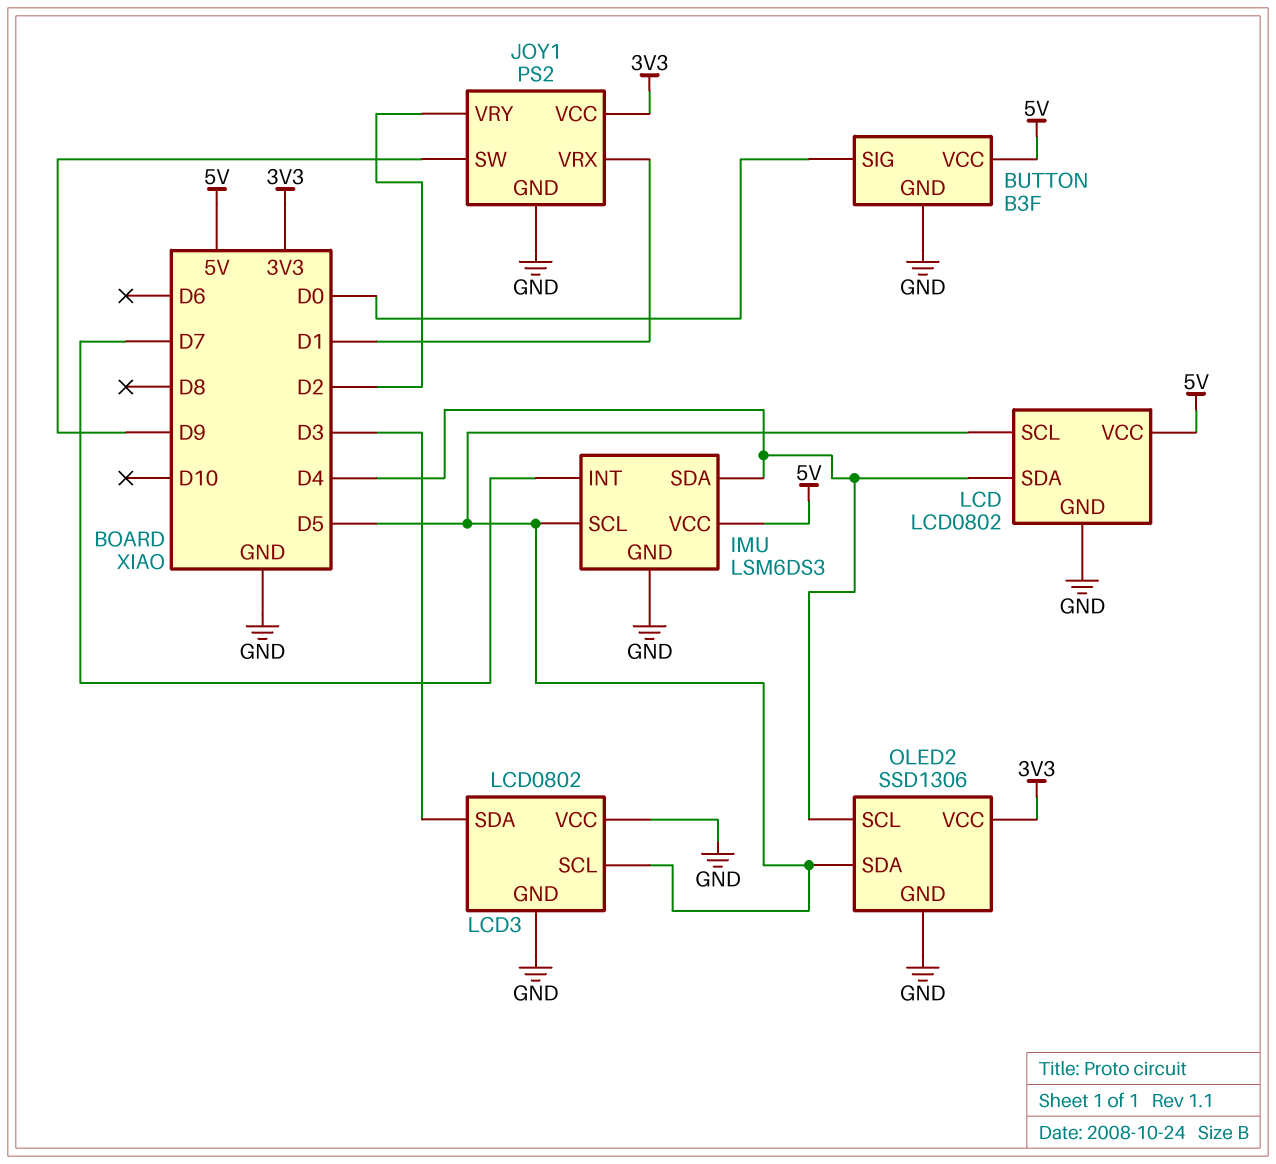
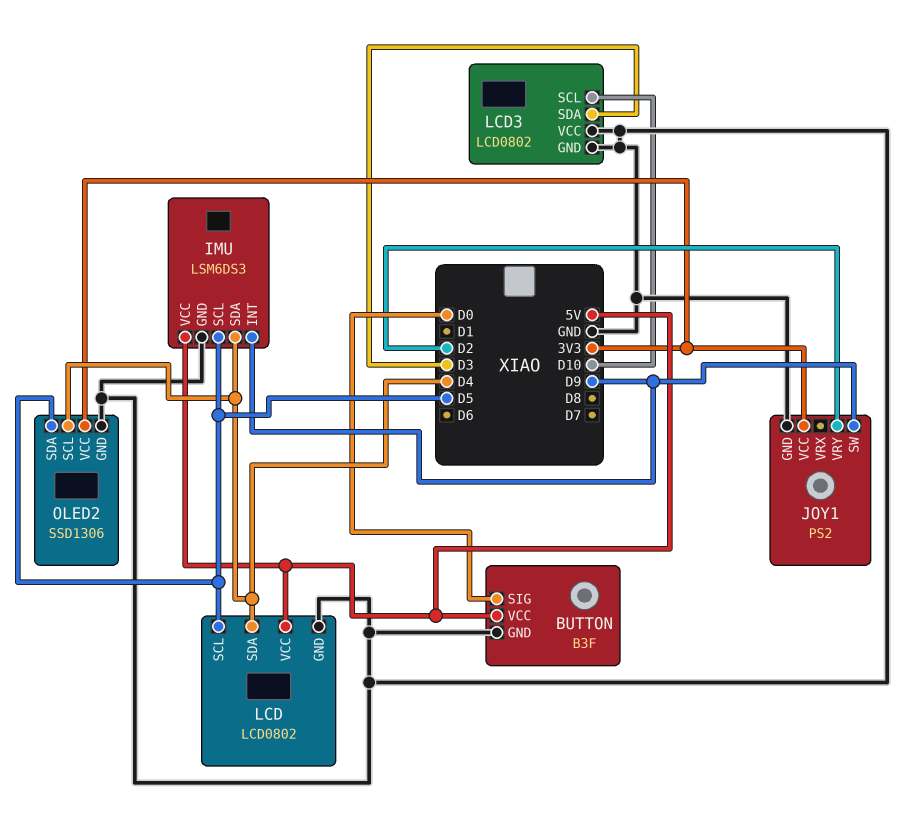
IMU pin INT: D7 -> D9
JOY1 pin VRX: D1 -> none
LCD3 pin SCL: D5 -> D10

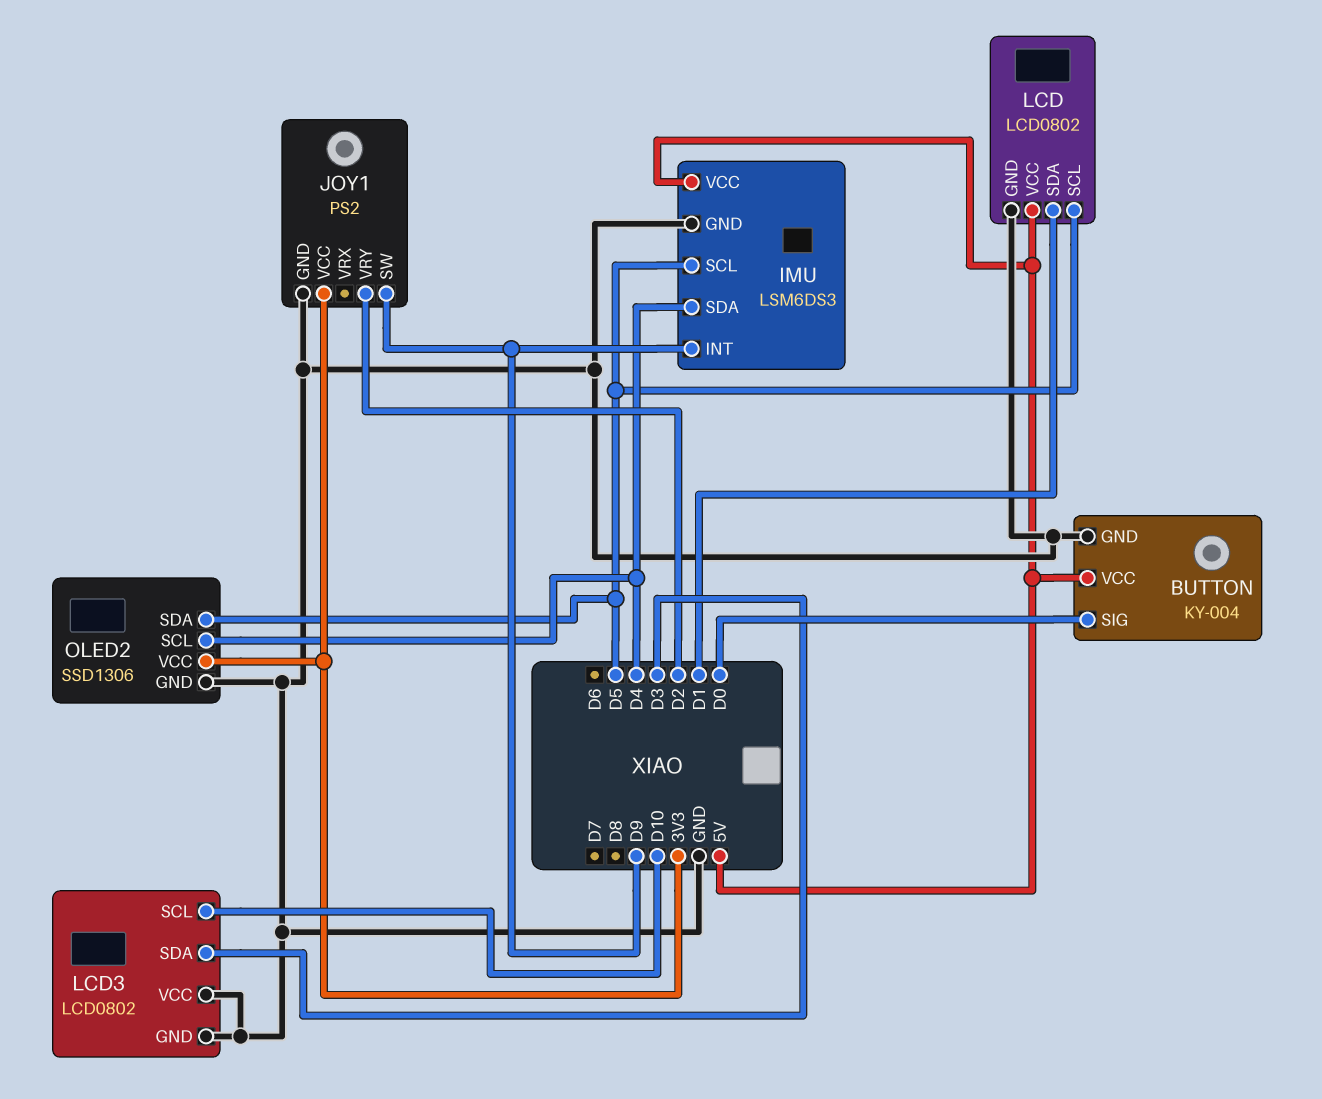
BUTTON: B3F -> KY-004
LCD pin SDA: D4 -> D1

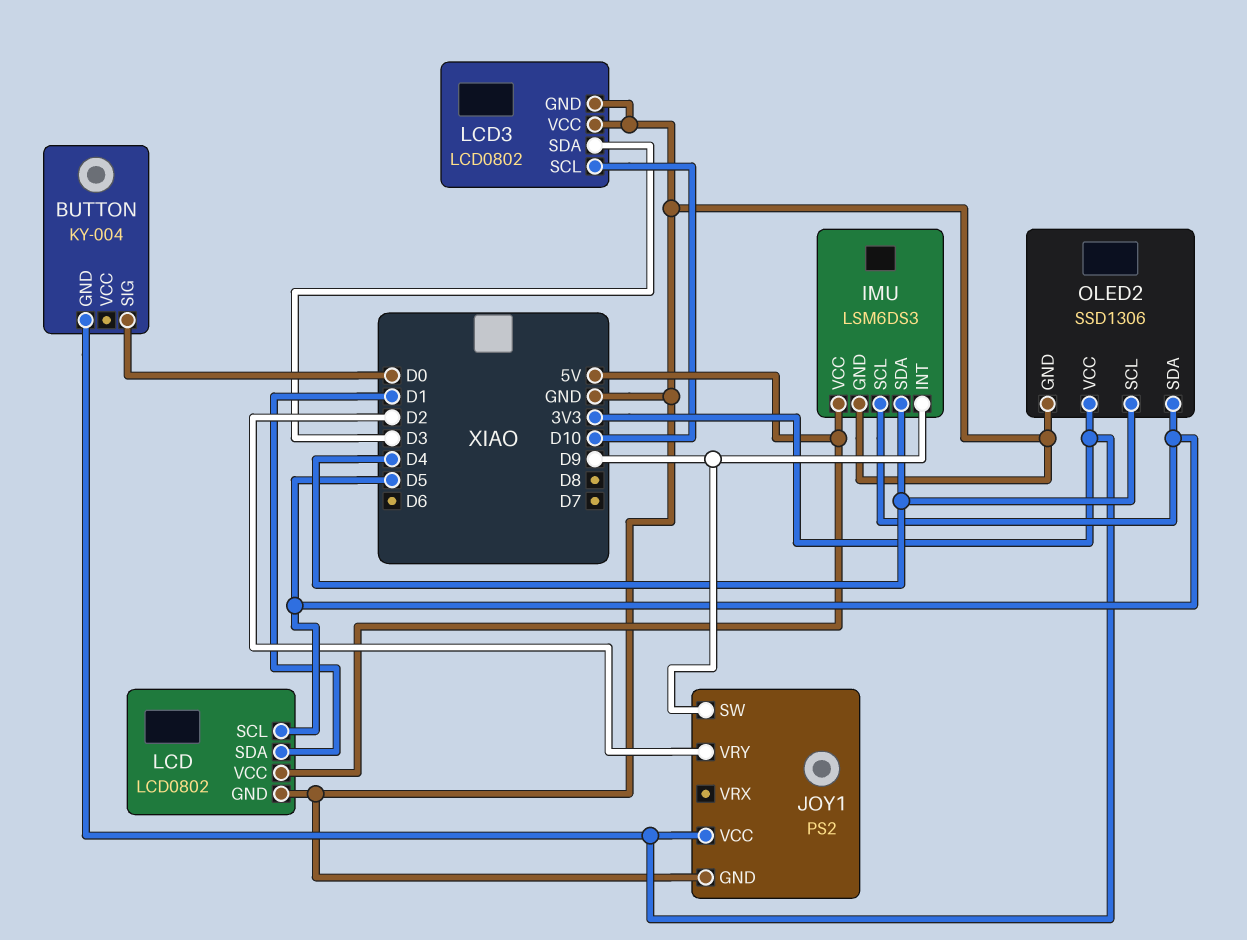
BUTTON pin GND: GND -> 3V3
BUTTON pin VCC: 5V -> none

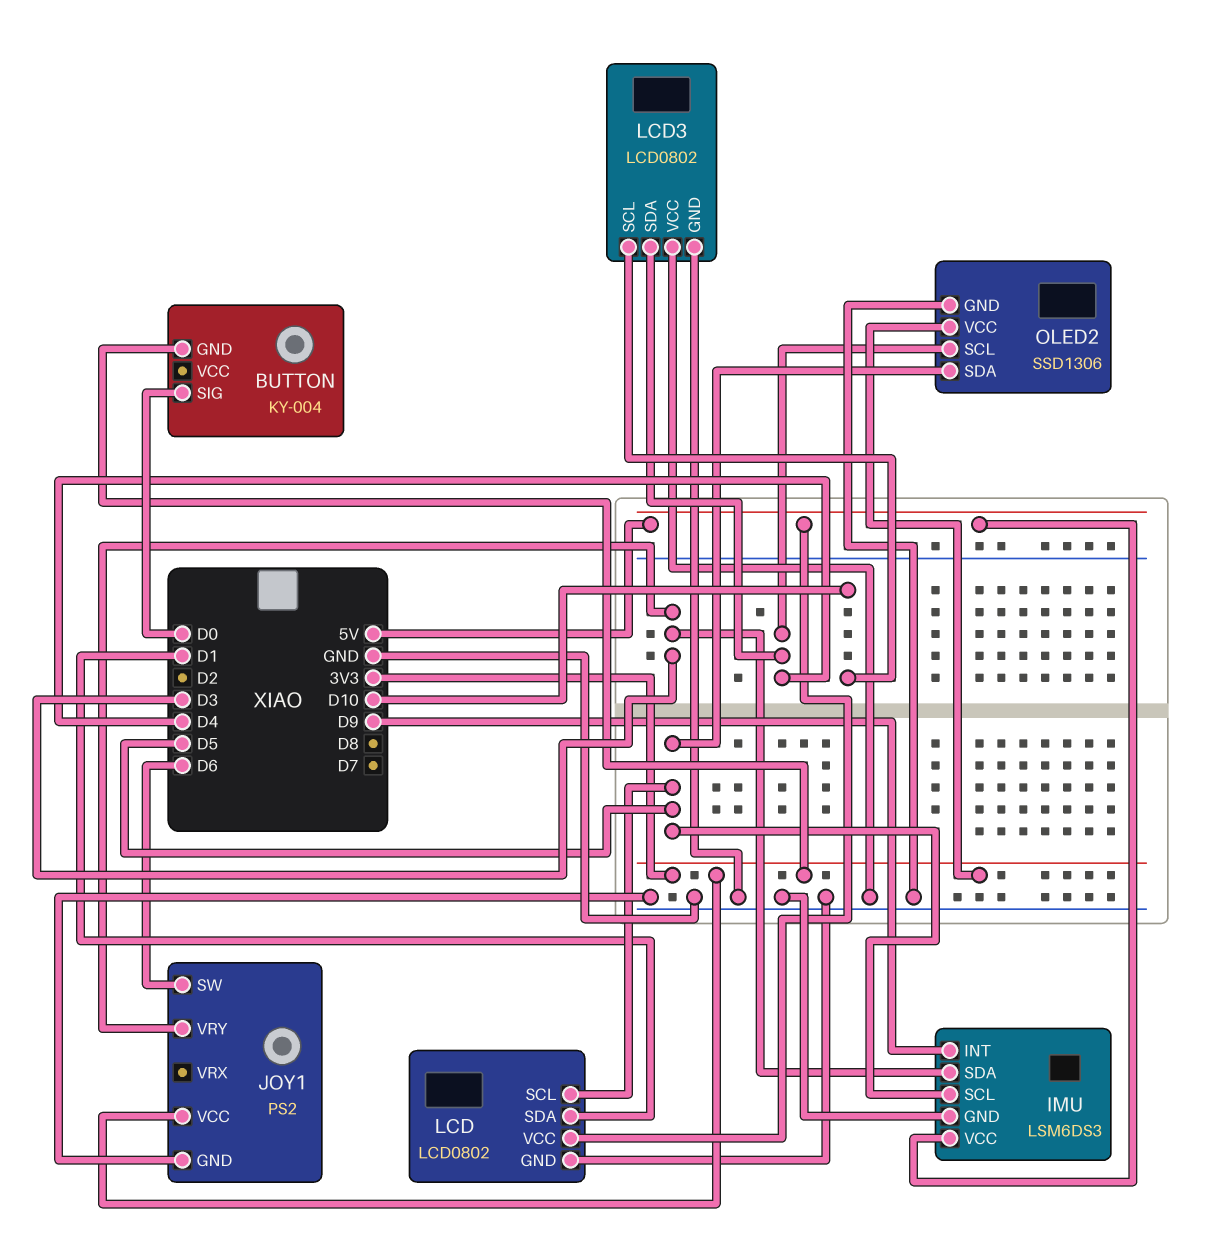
IMU pin SDA: D4 -> D3
JOY1 pin SW: D9 -> D6
JOY1 pin VRY: D2 -> D3
LCD3 pin SDA: D3 -> D4

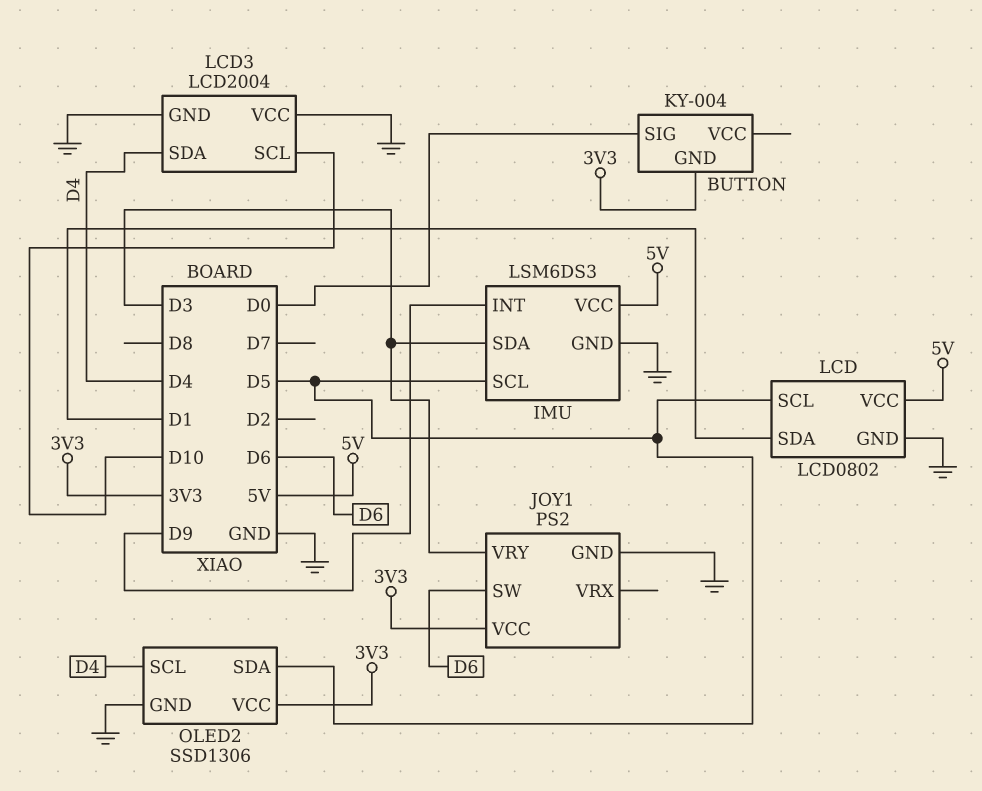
LCD3: LCD0802 -> LCD2004

